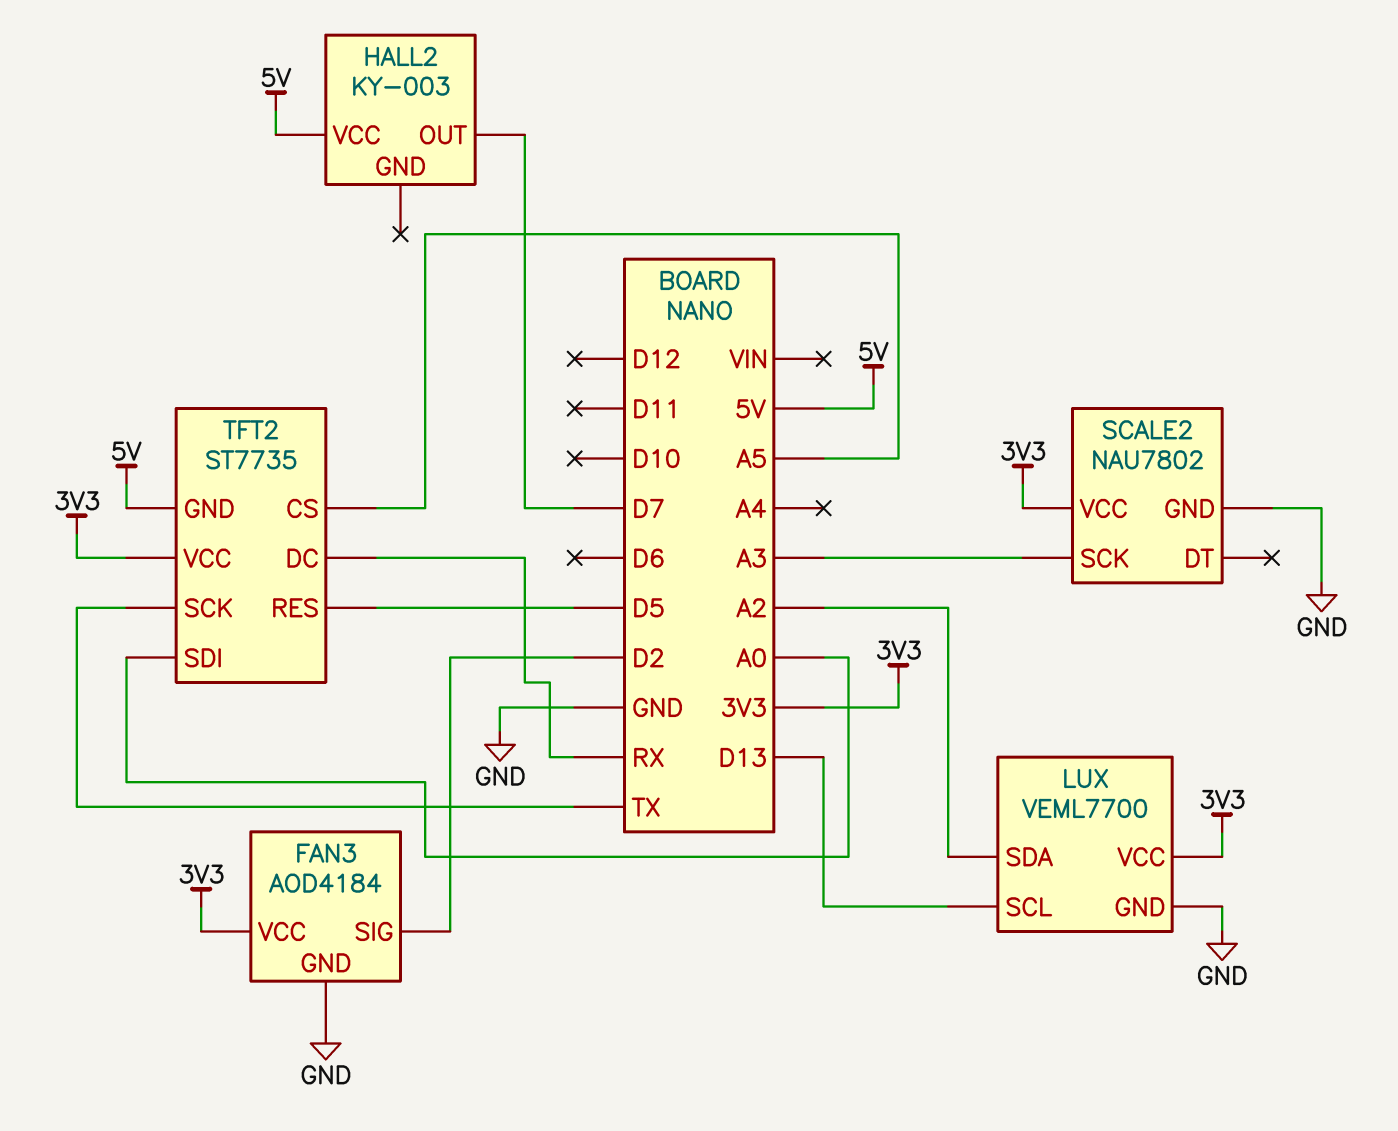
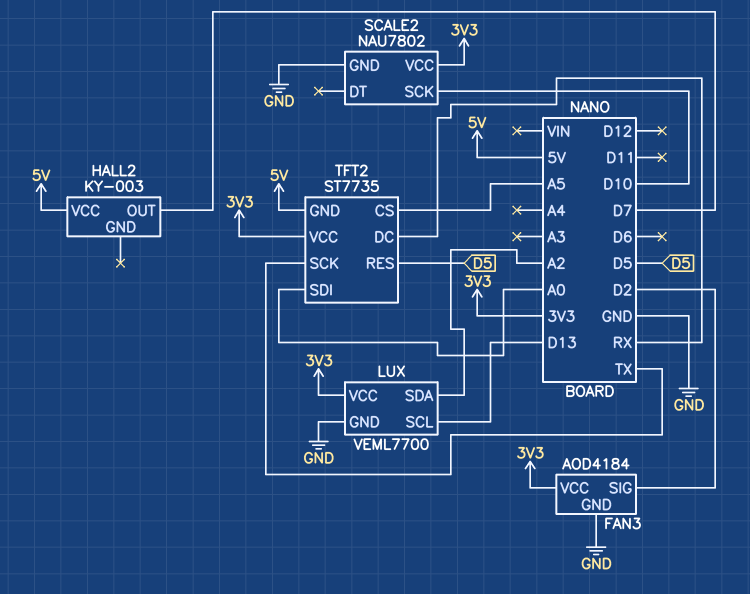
SCALE2 pin SCK: A3 -> D10

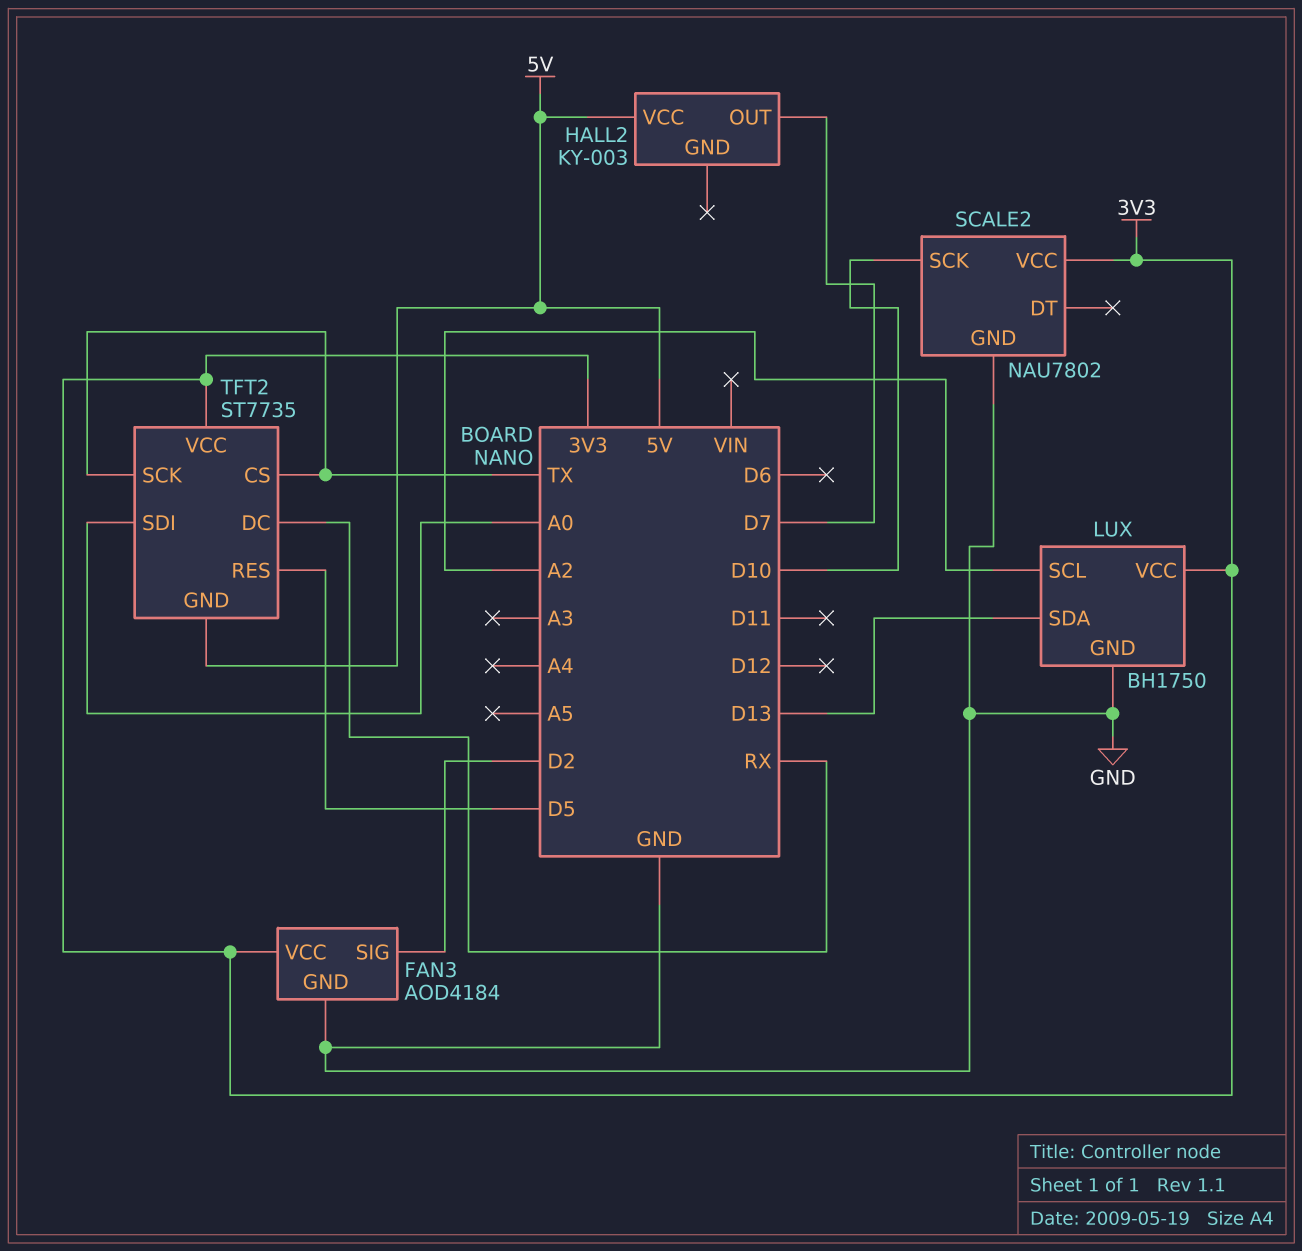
LUX: VEML7700 -> BH1750
LUX pin SCL: D13 -> A2
LUX pin SDA: A2 -> D13
TFT2 pin CS: A5 -> TX

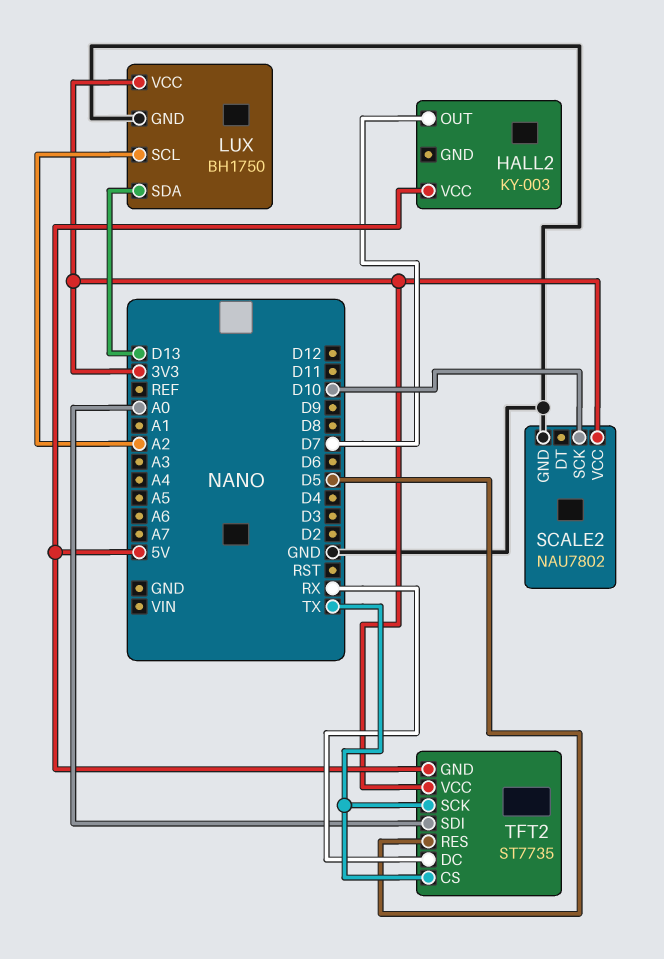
FAN3: AOD4184 -> none
FAN3 pin GND: GND -> none
FAN3 pin SIG: D2 -> none
FAN3 pin VCC: 3V3 -> none

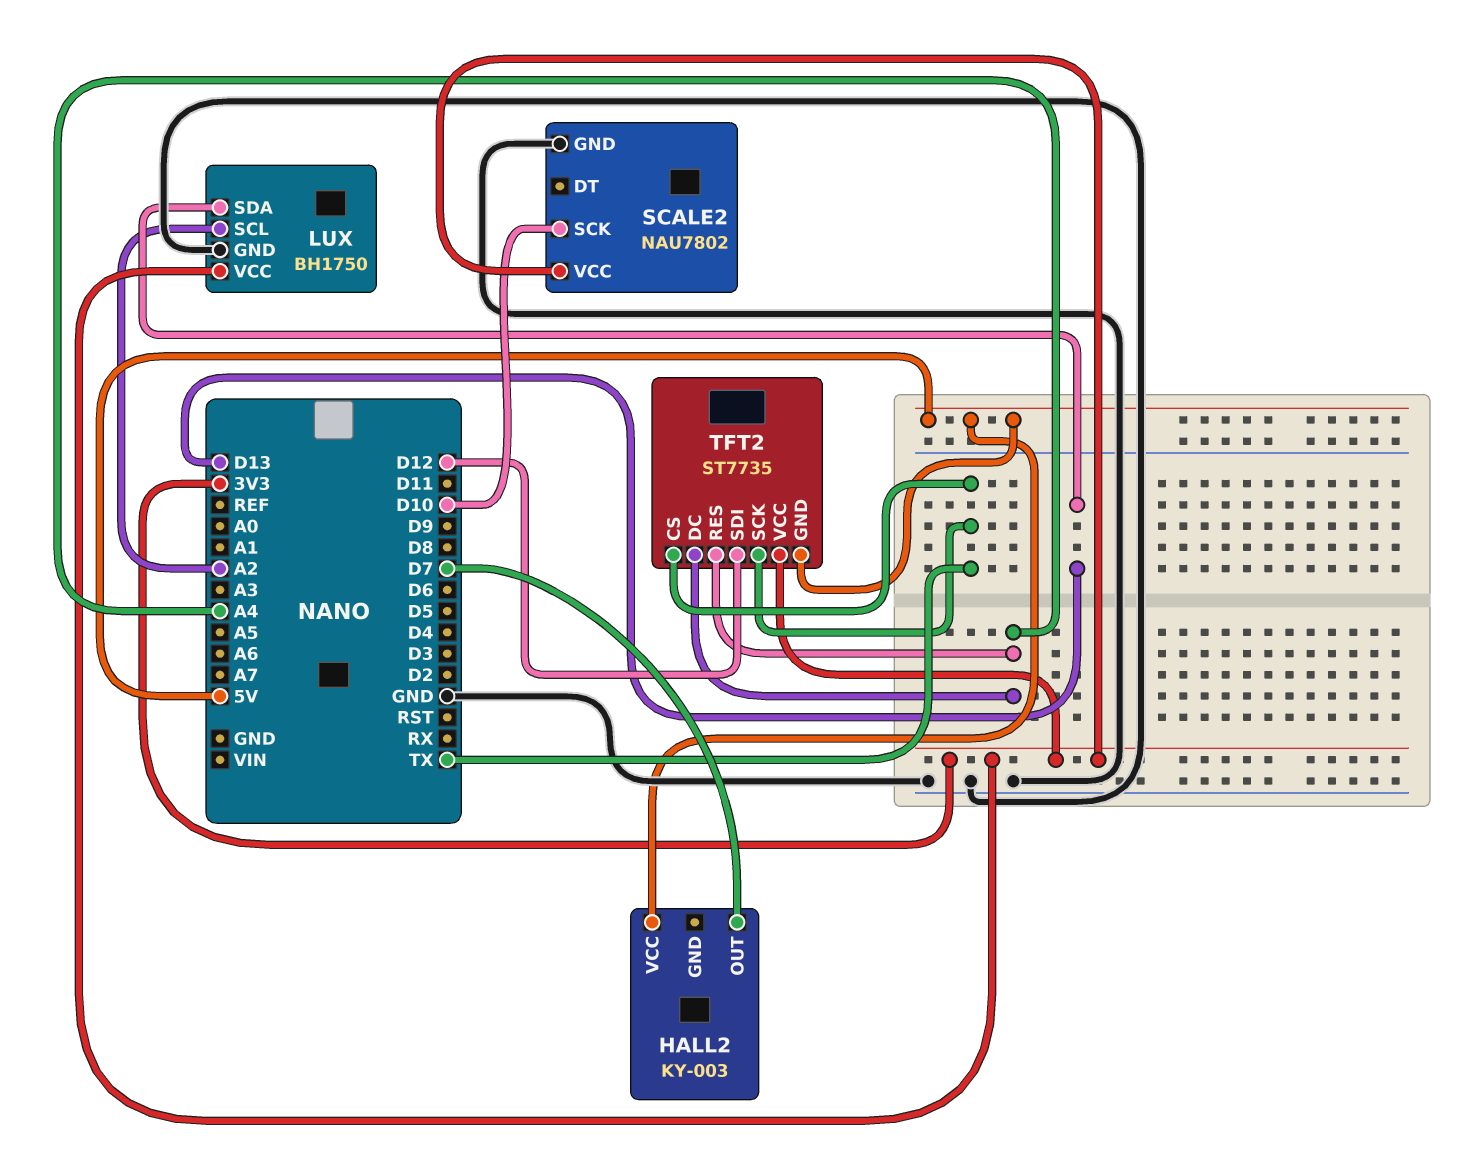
TFT2 pin DC: RX -> A4
TFT2 pin RES: D5 -> A4
TFT2 pin SDI: A0 -> D12

